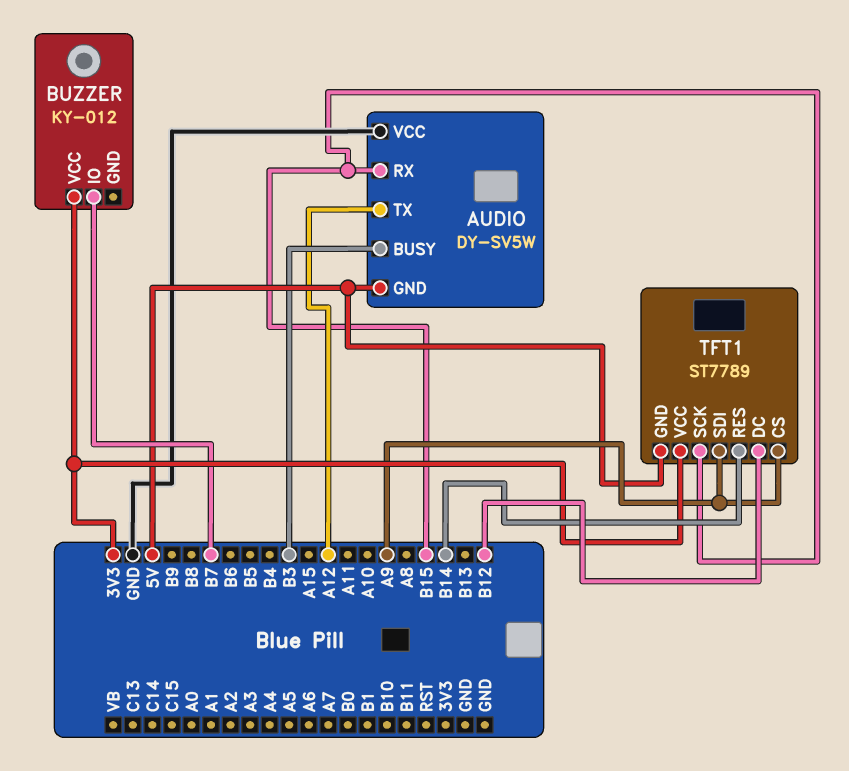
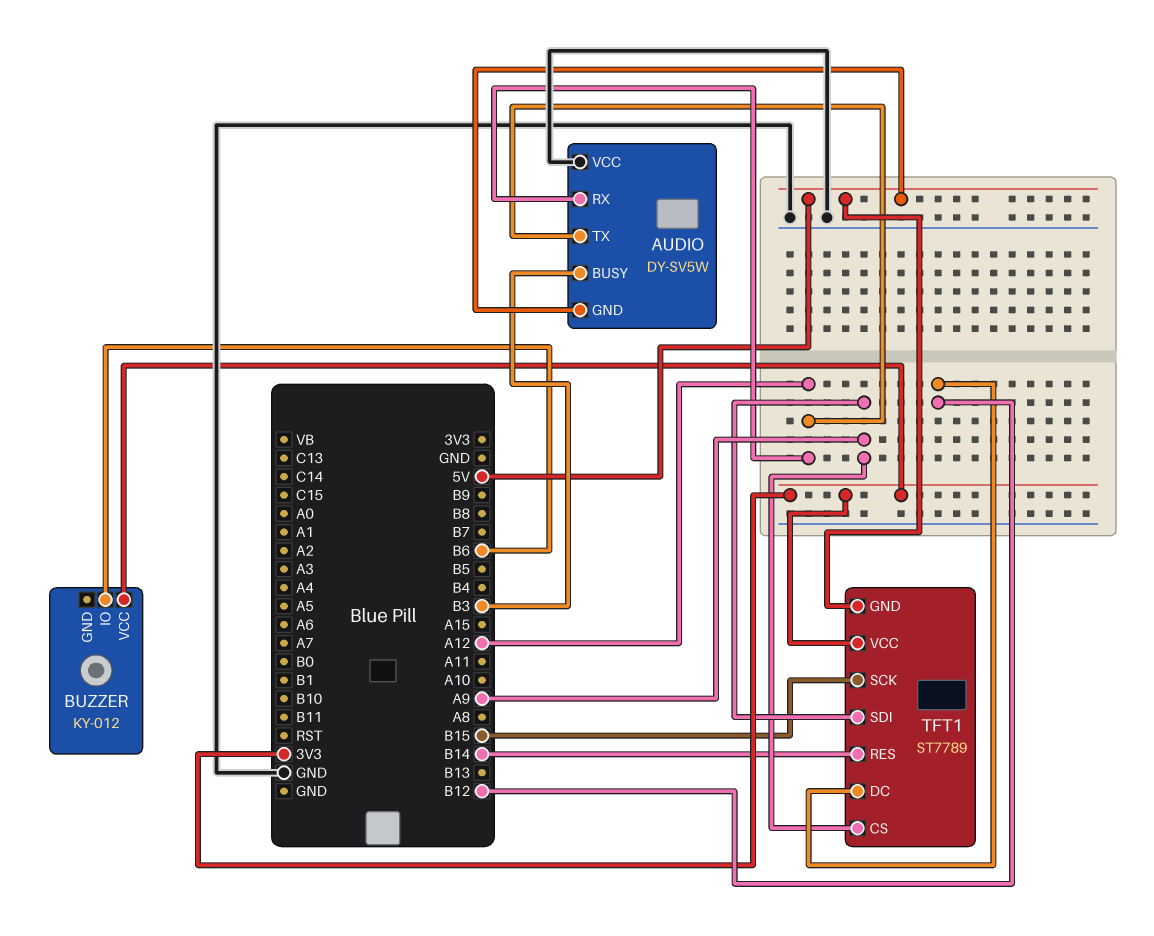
AUDIO pin RX: B15 -> A12
BUZZER pin IO: B7 -> B6

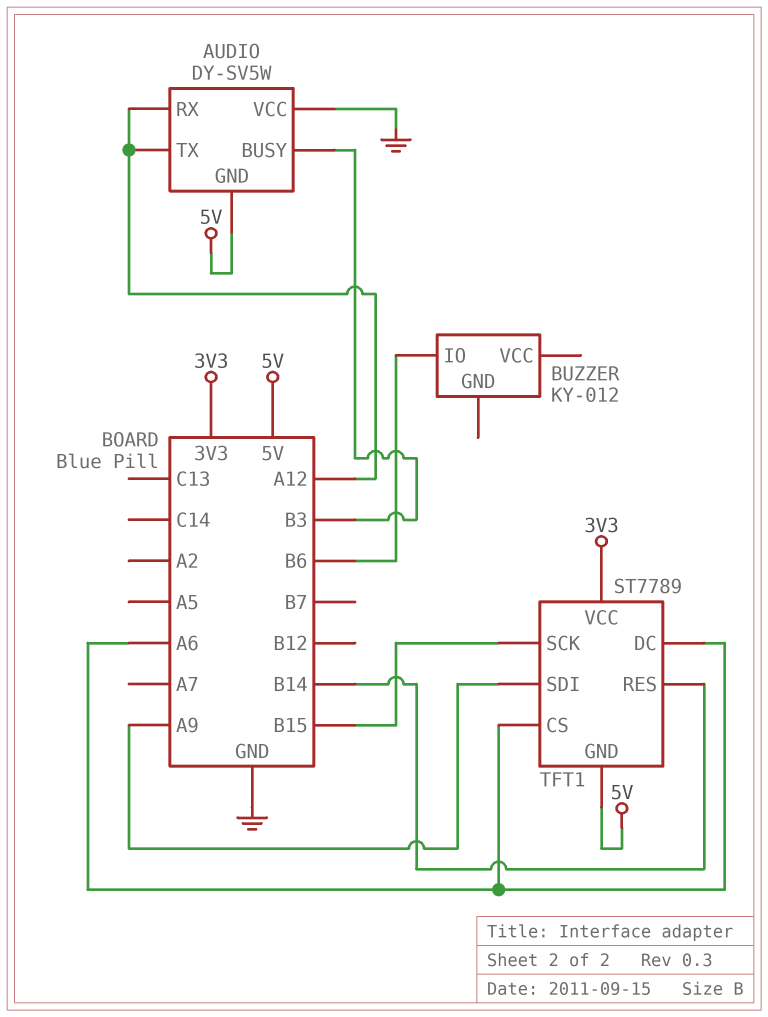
BUZZER pin VCC: 3V3 -> none
TFT1 pin CS: A9 -> A6
TFT1 pin DC: B12 -> A6

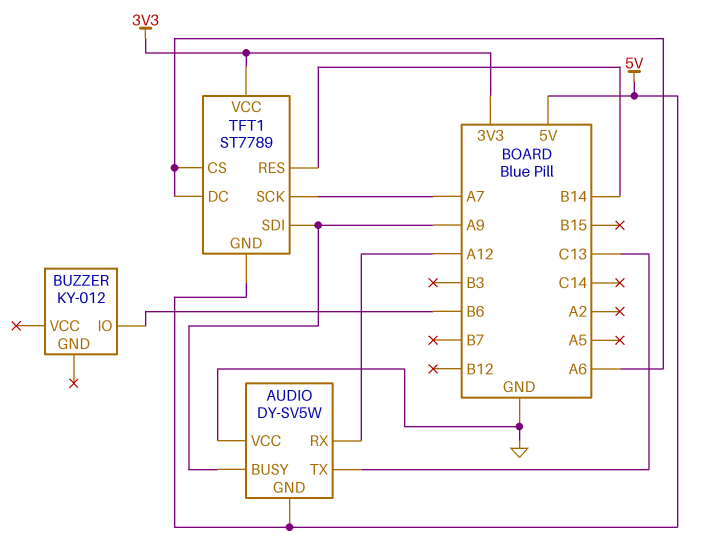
AUDIO pin BUSY: B3 -> A9
AUDIO pin TX: A12 -> C13
TFT1 pin SCK: B15 -> A7

